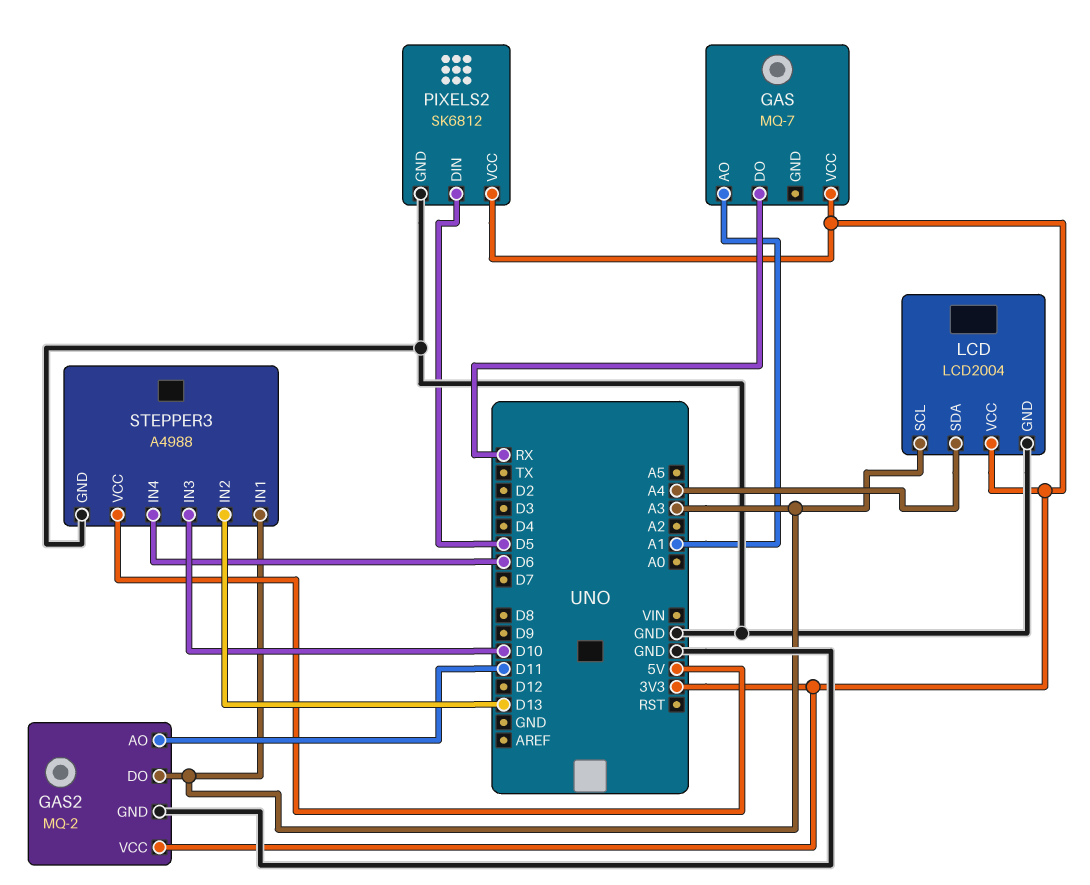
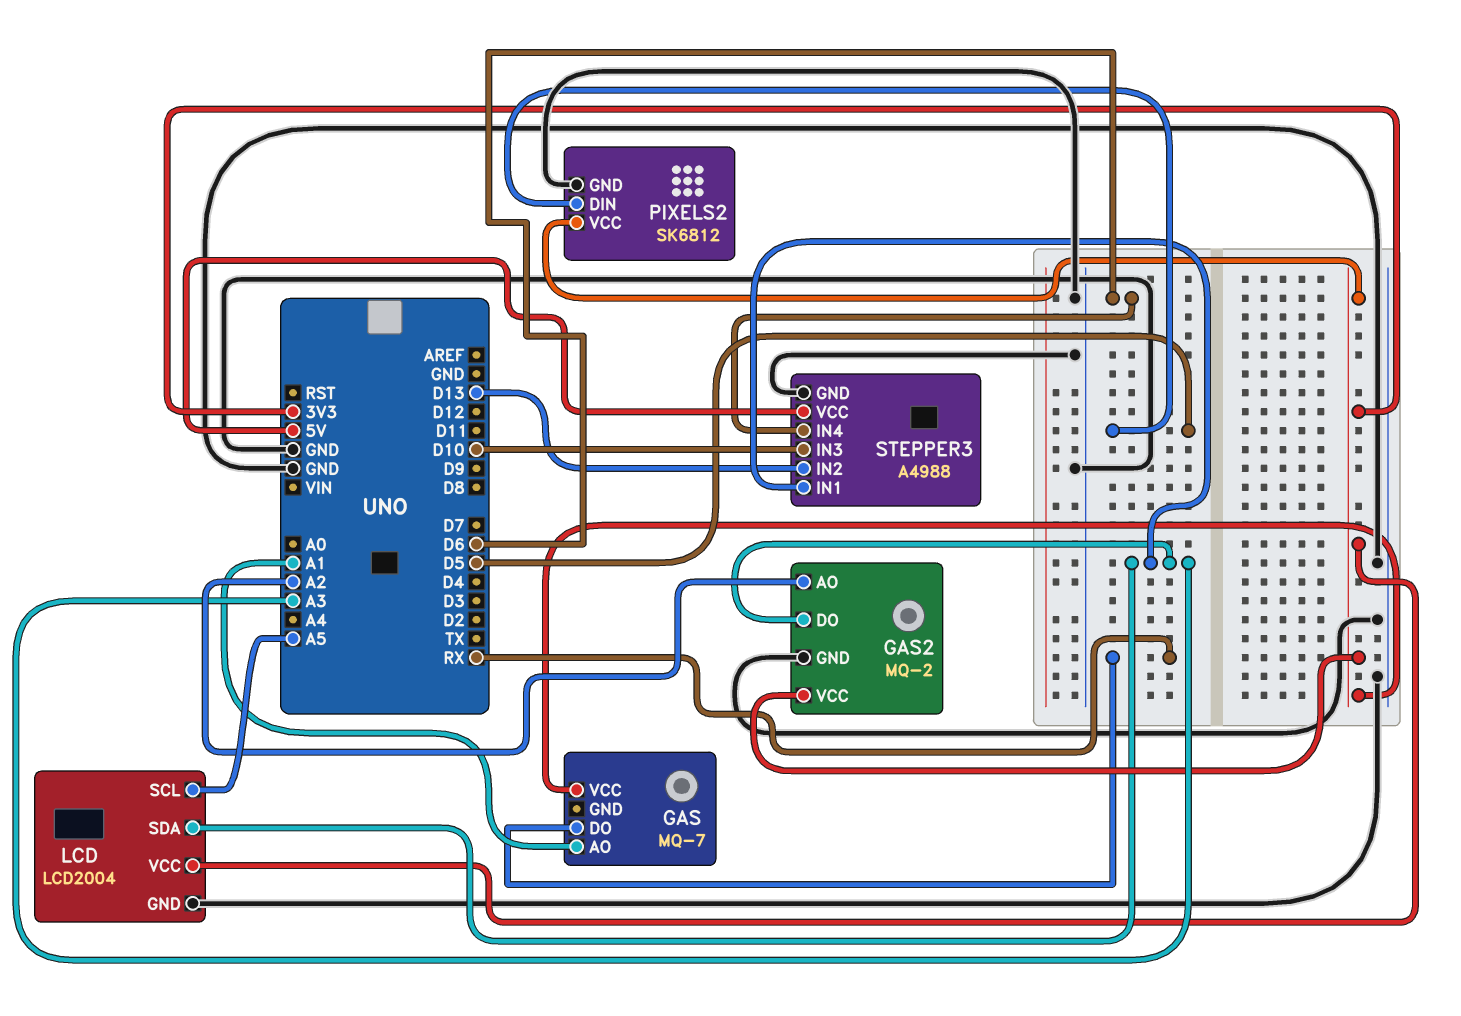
GAS2 pin AO: D11 -> A2
LCD pin SCL: A3 -> A5
LCD pin SDA: A4 -> A3

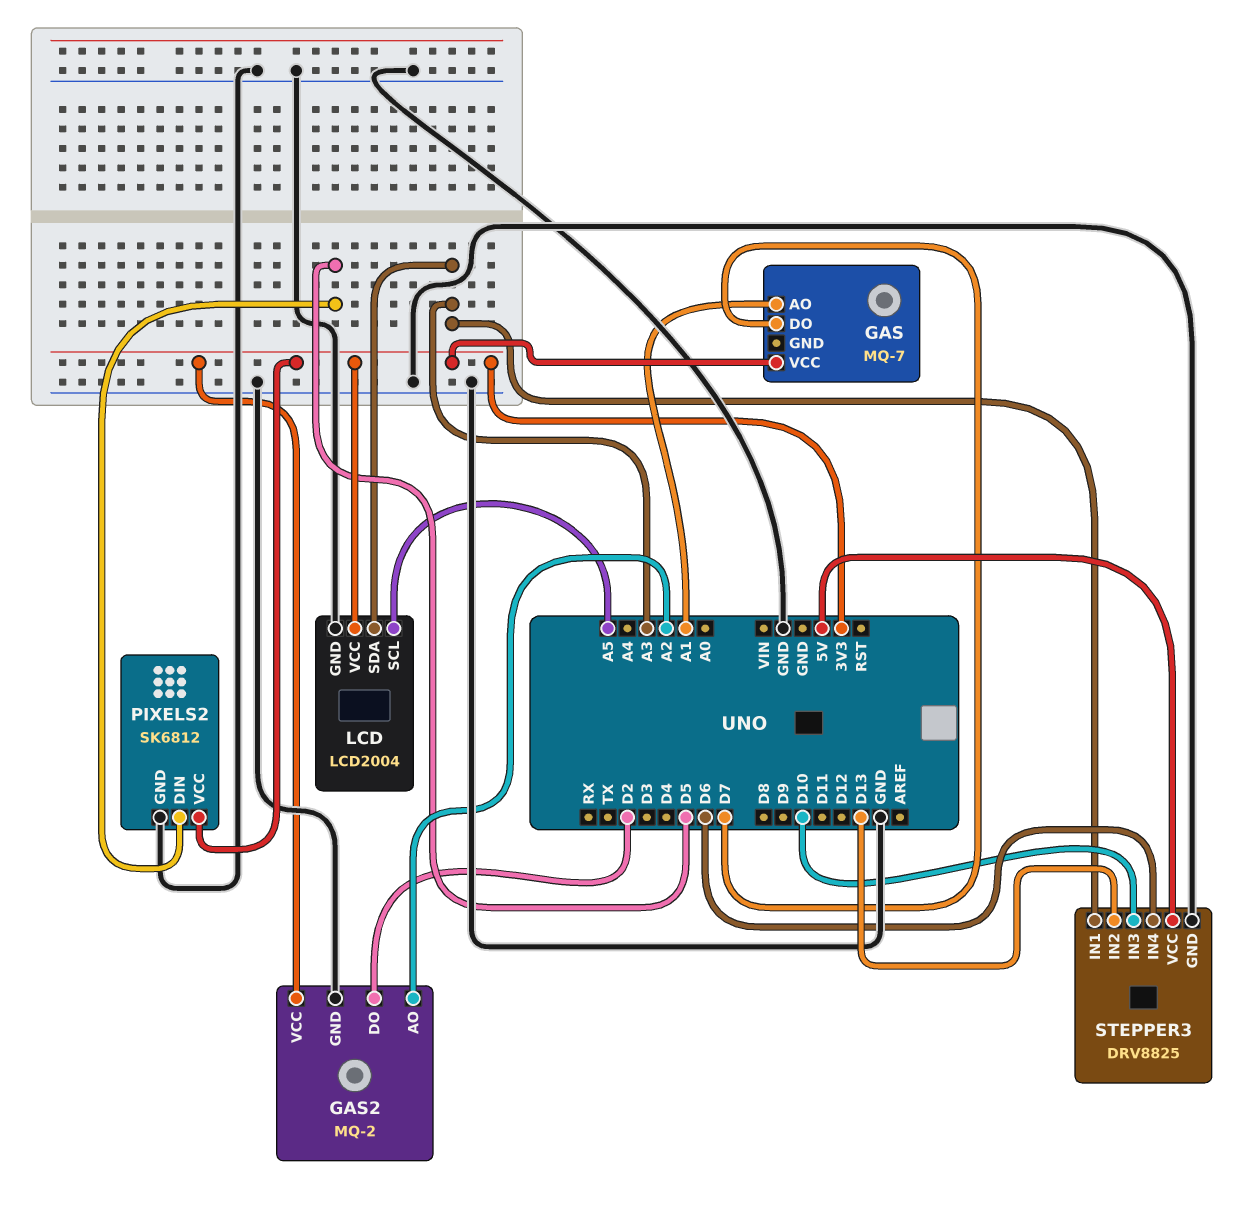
GAS pin DO: RX -> D7
GAS2 pin DO: A3 -> D2
STEPPER3: A4988 -> DRV8825

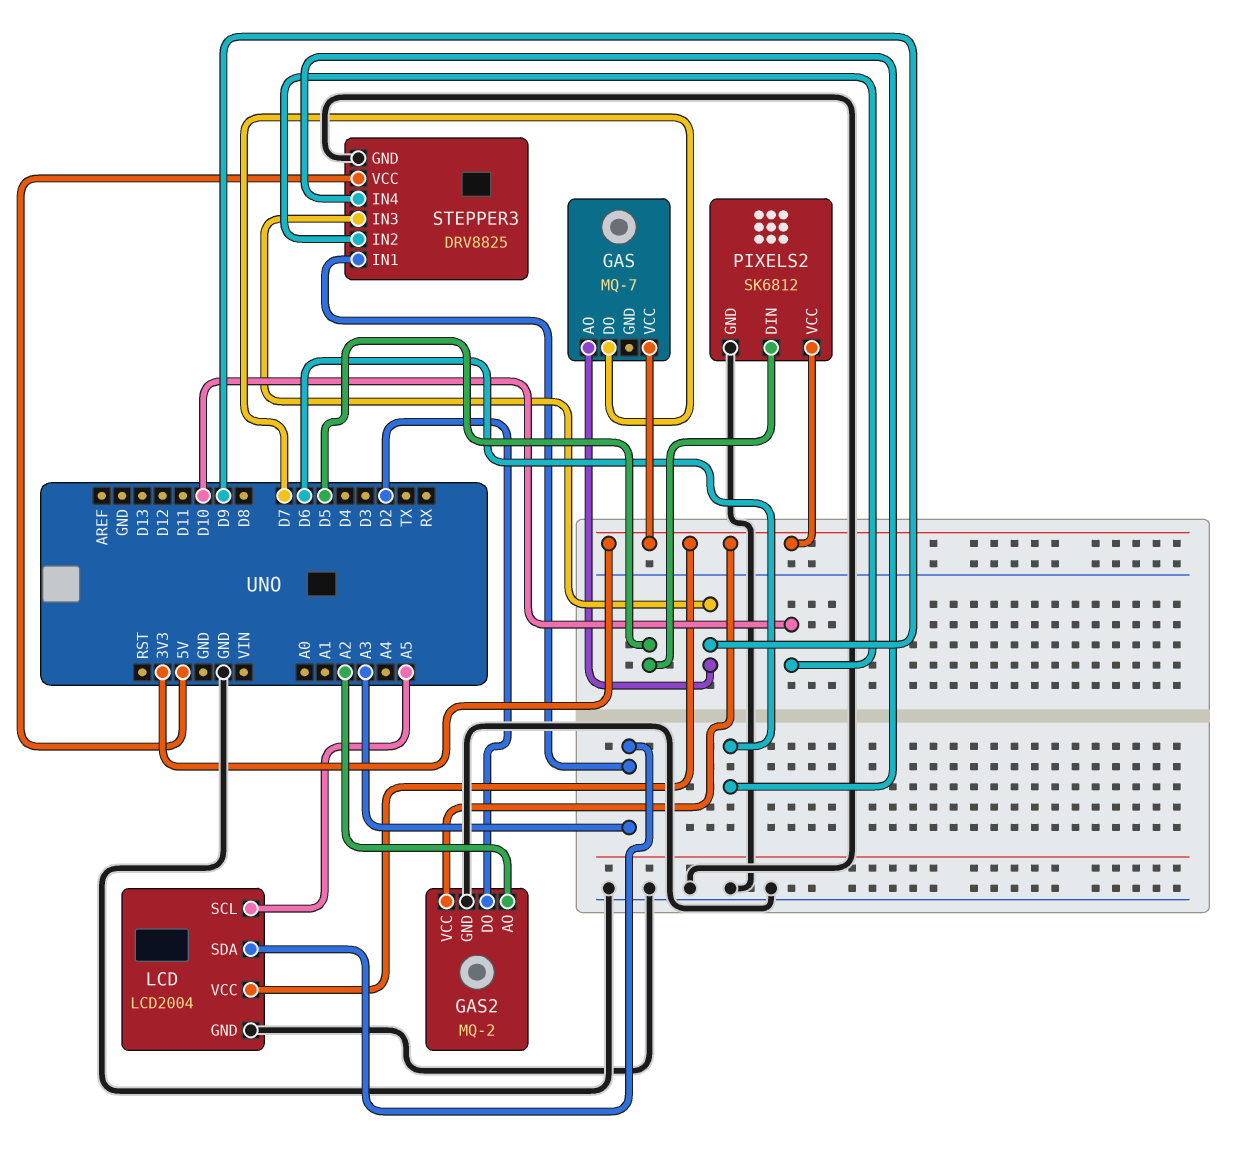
GAS pin AO: A1 -> D9
STEPPER3 pin IN2: D13 -> D10
STEPPER3 pin IN3: D10 -> D9

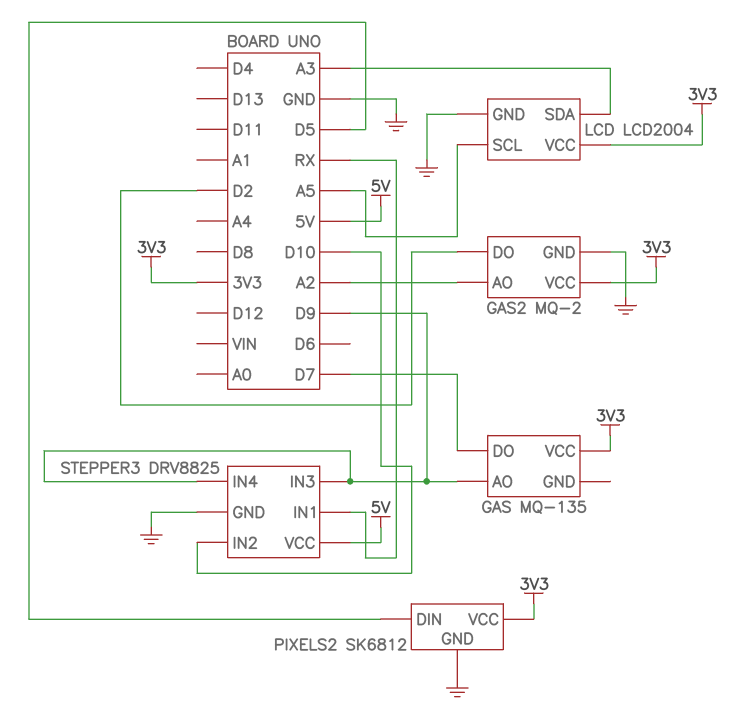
GAS: MQ-7 -> MQ-135
STEPPER3 pin IN1: A3 -> RX
STEPPER3 pin IN4: D6 -> D9

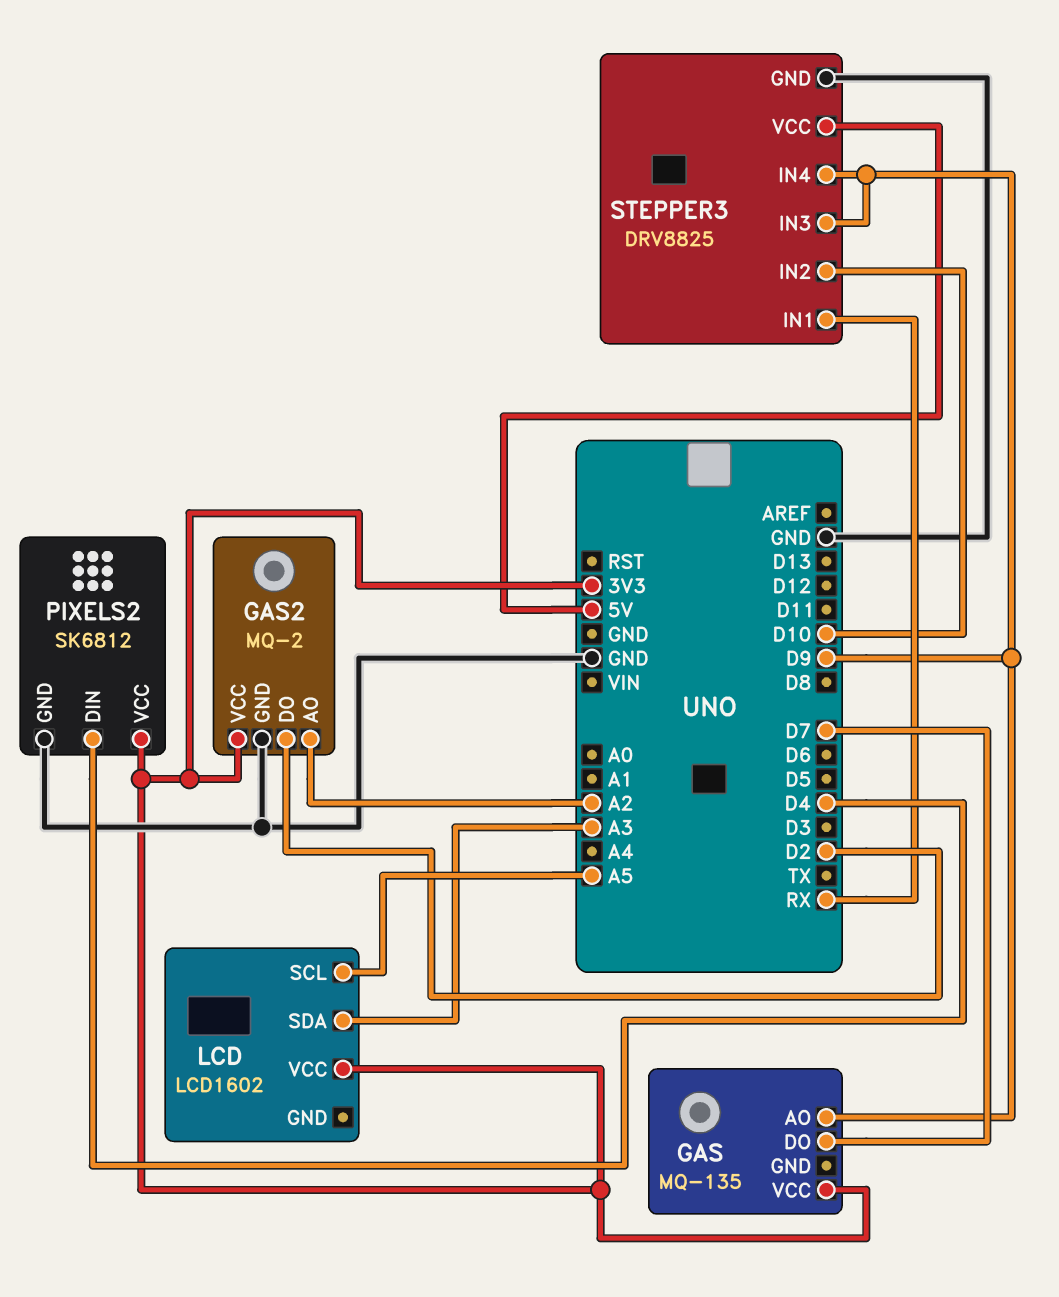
LCD: LCD2004 -> LCD1602
LCD pin GND: GND -> none
PIXELS2 pin DIN: D5 -> D4

